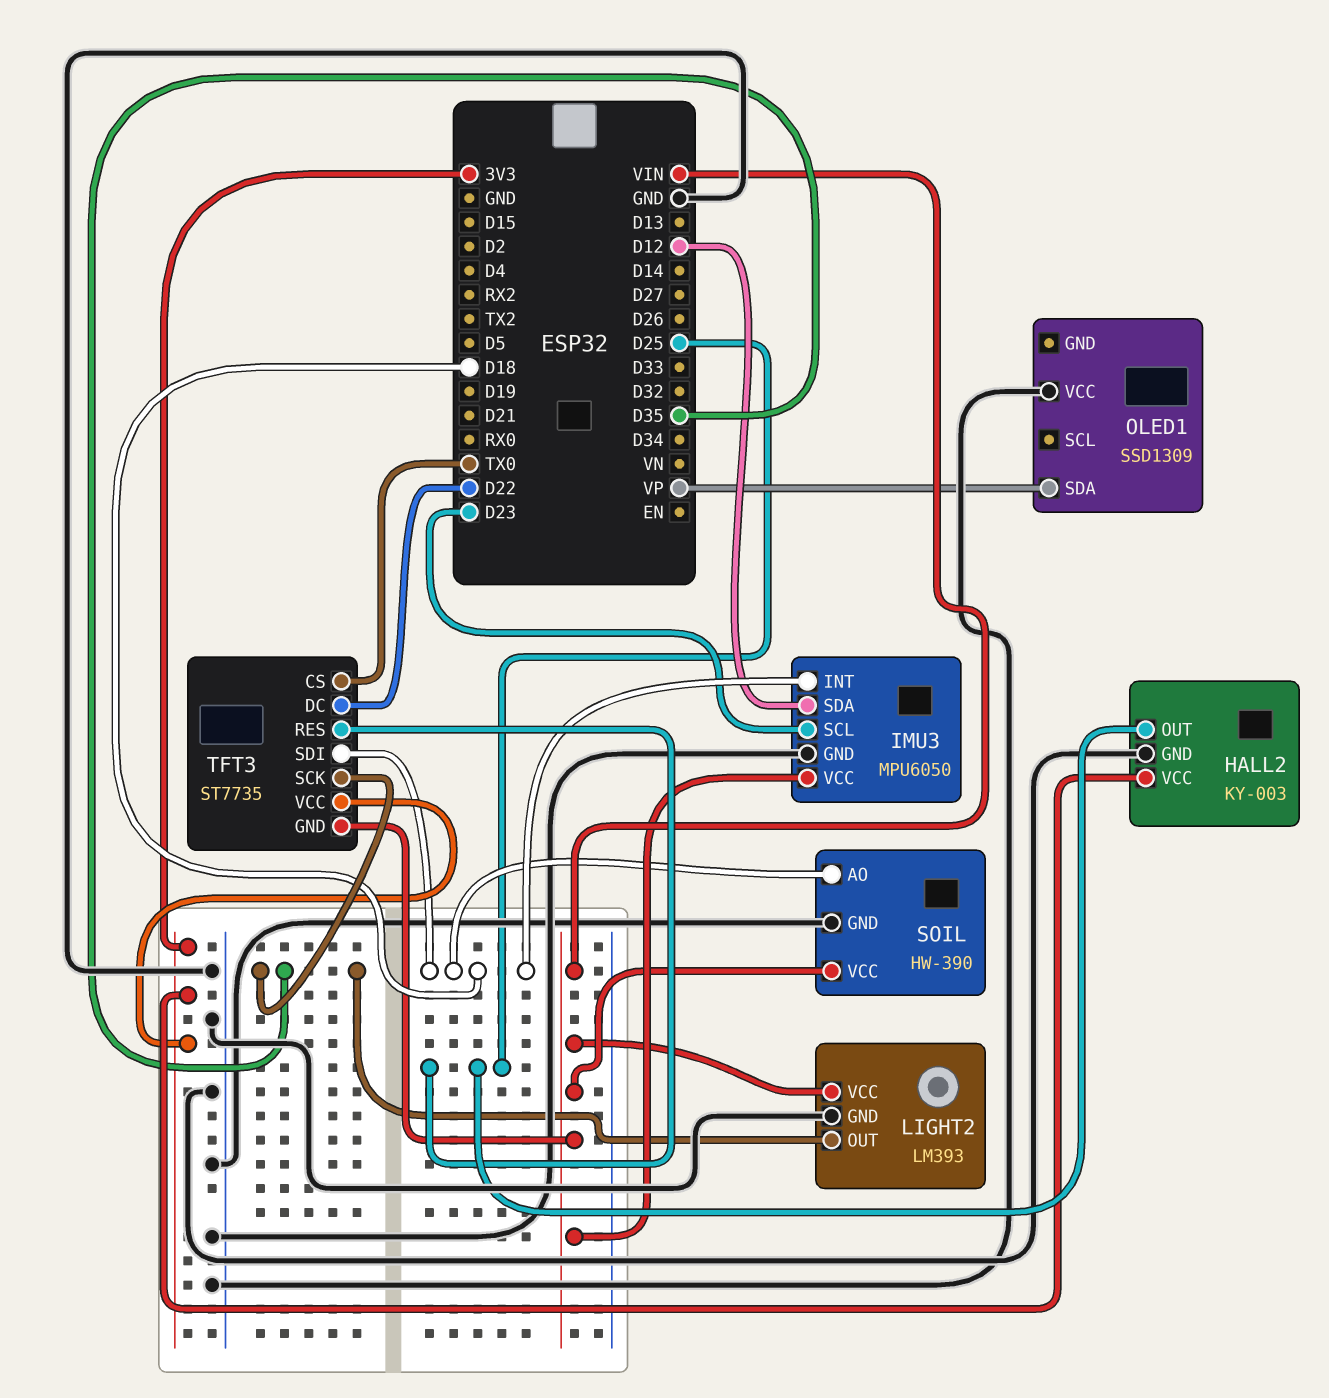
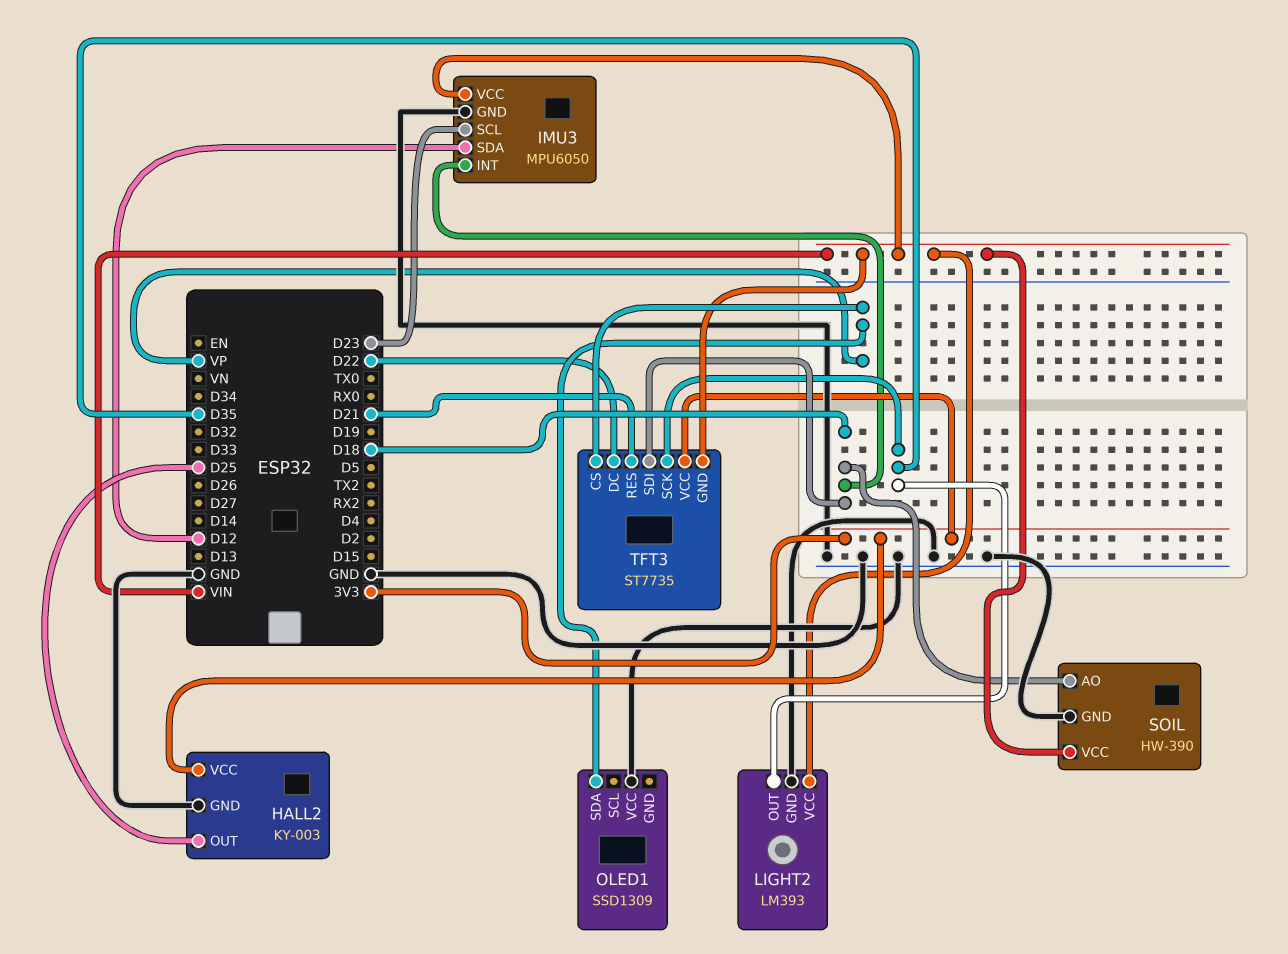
TFT3 pin CS: TX0 -> VP
TFT3 pin RES: D25 -> D21

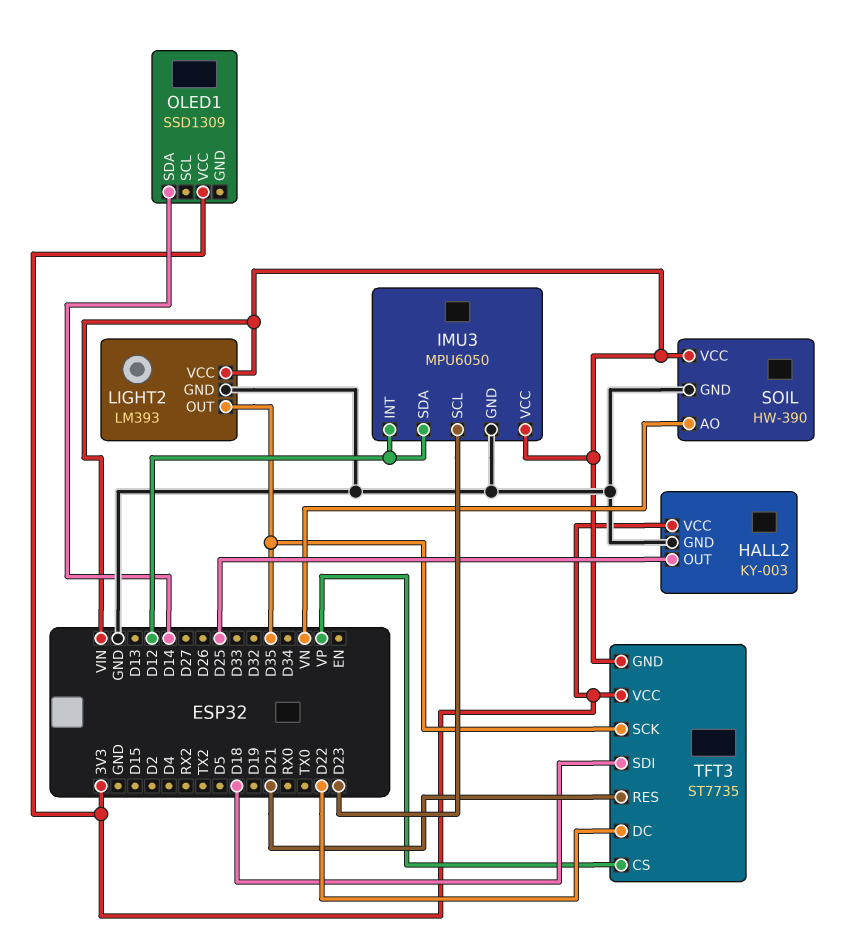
IMU3 pin INT: D18 -> D12
OLED1 pin SDA: VP -> D14
OLED1 pin VCC: GND -> 3V3
SOIL pin AO: D18 -> VN

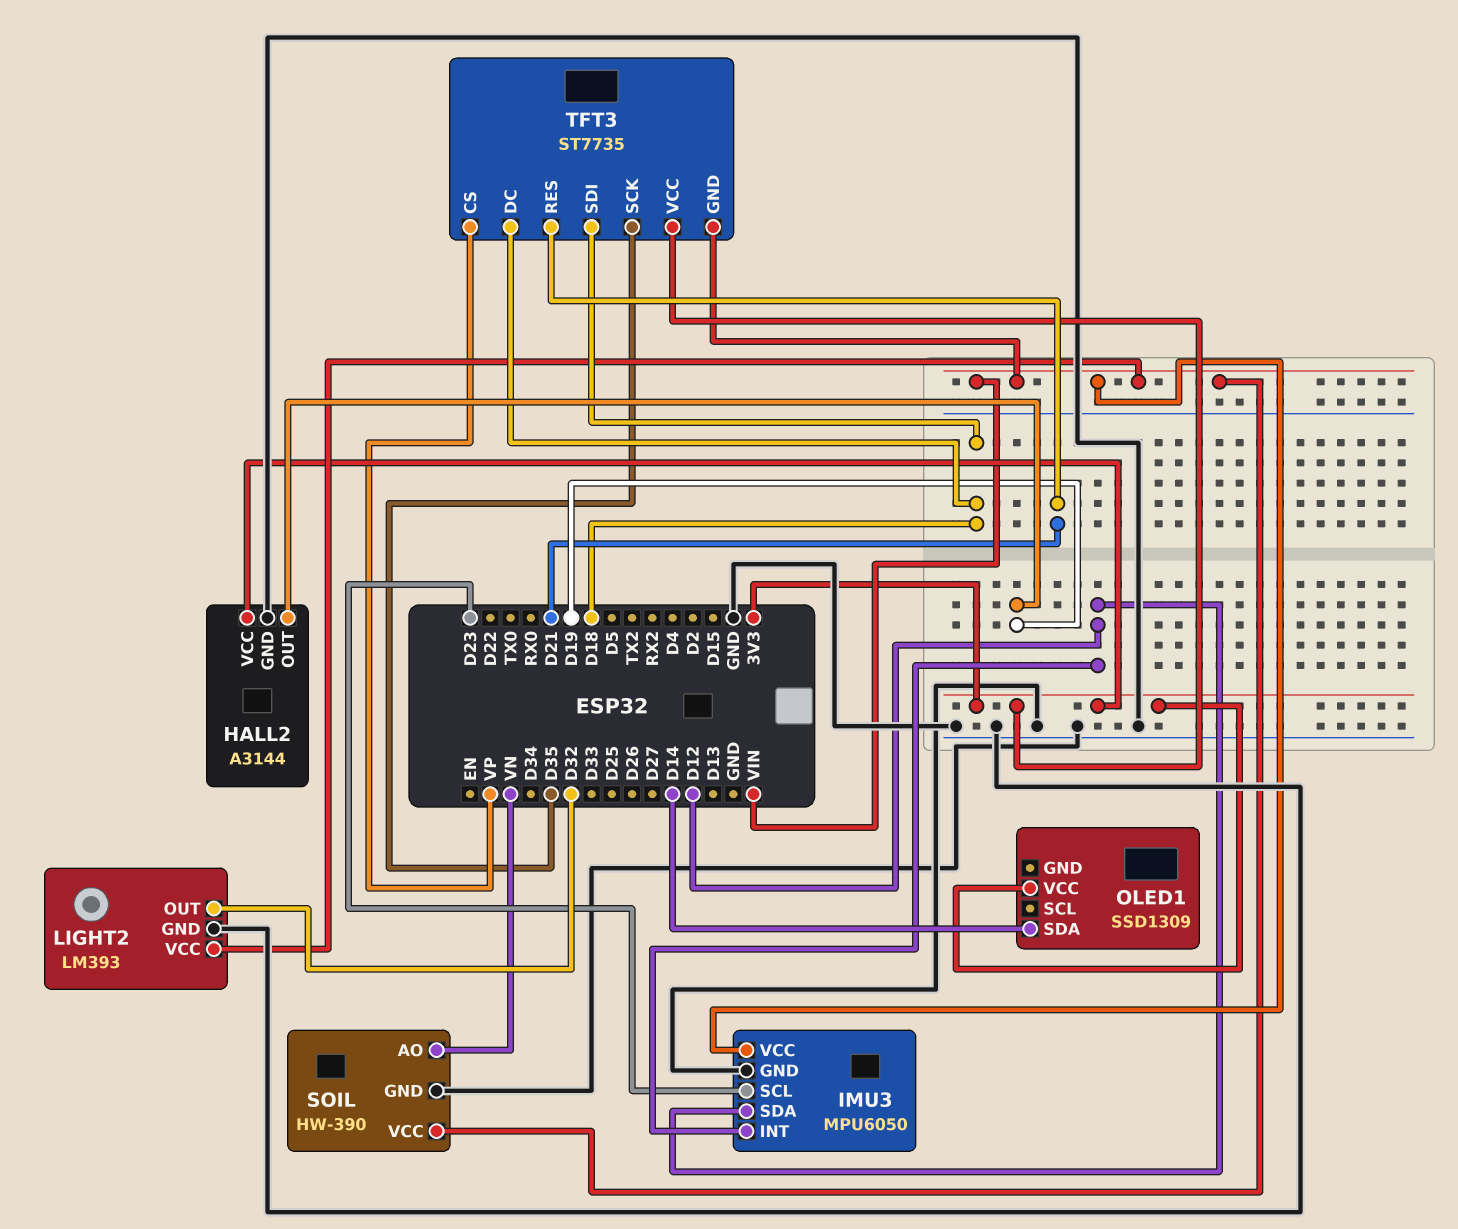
HALL2: KY-003 -> A3144
HALL2 pin OUT: D25 -> D19
LIGHT2 pin OUT: D35 -> D32
TFT3 pin DC: D22 -> D18

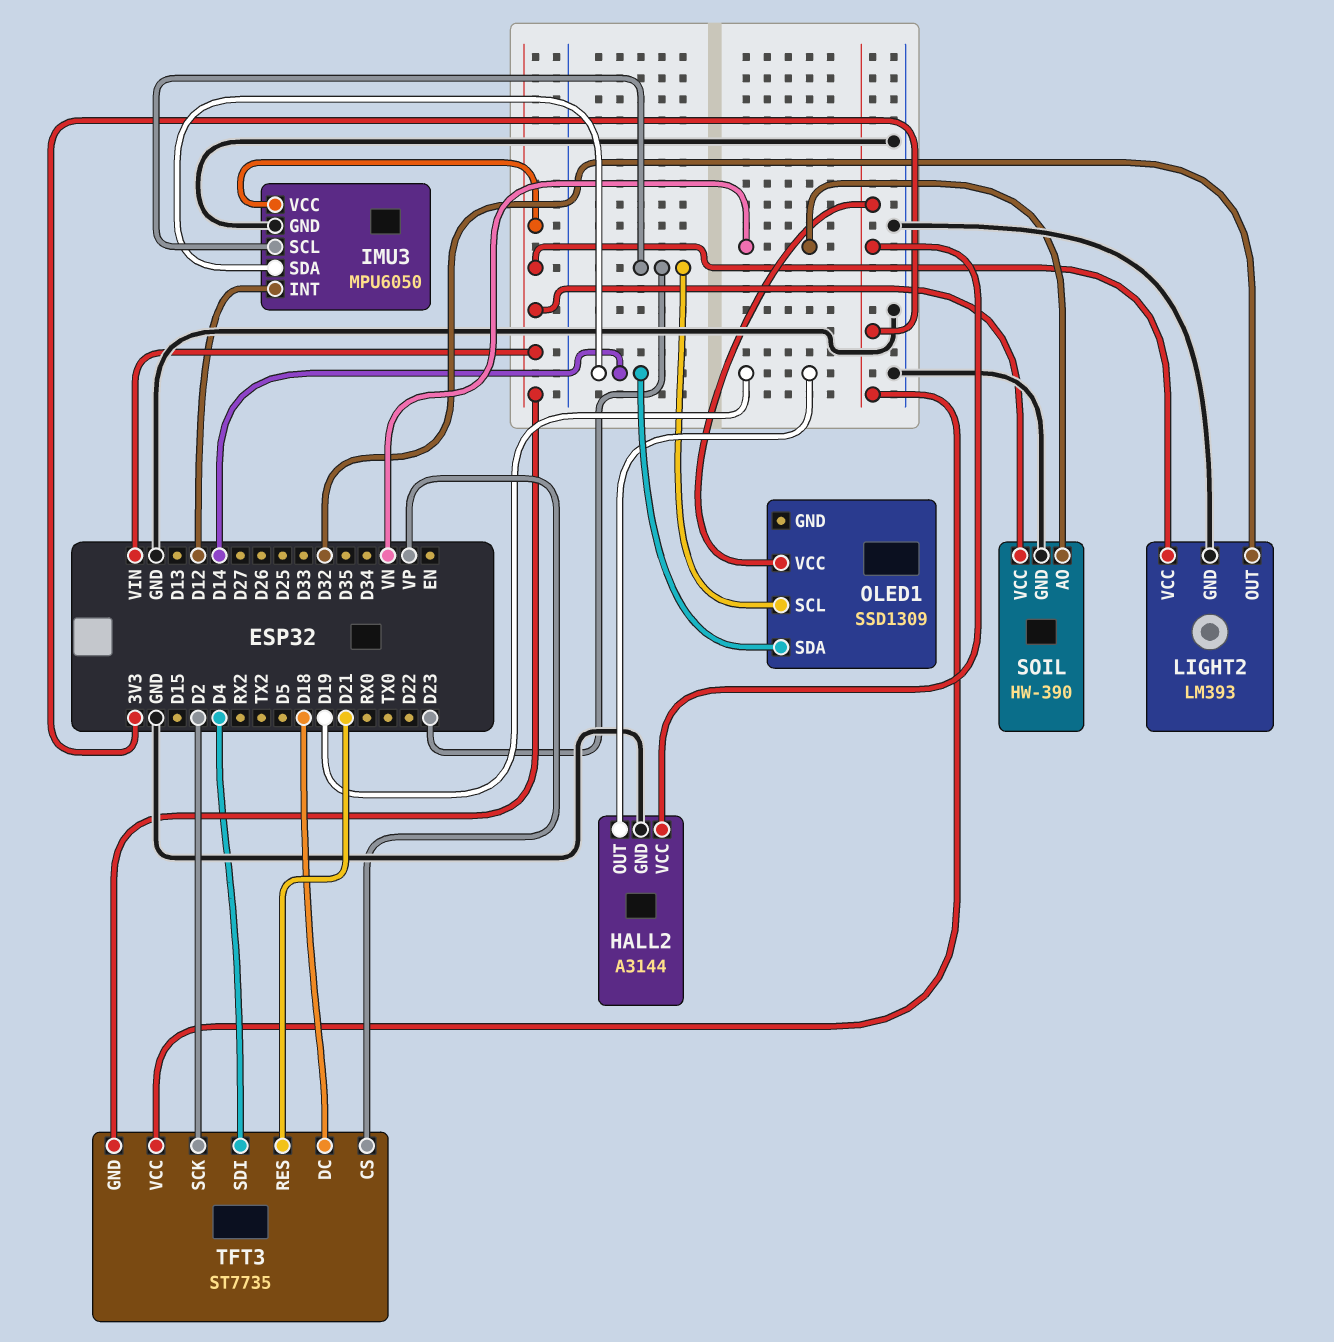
IMU3 pin SDA: D12 -> D14
OLED1 pin SCL: none -> D23
TFT3 pin SCK: D35 -> D2
TFT3 pin SDI: D18 -> D4

